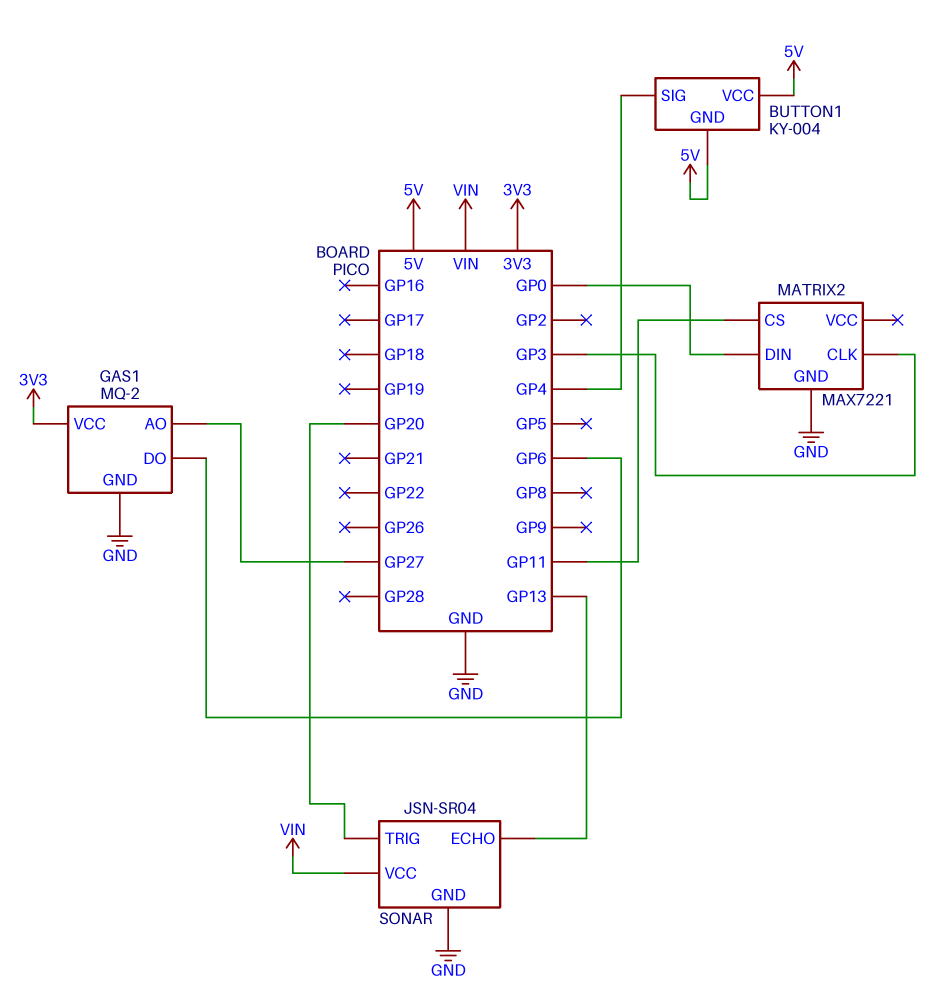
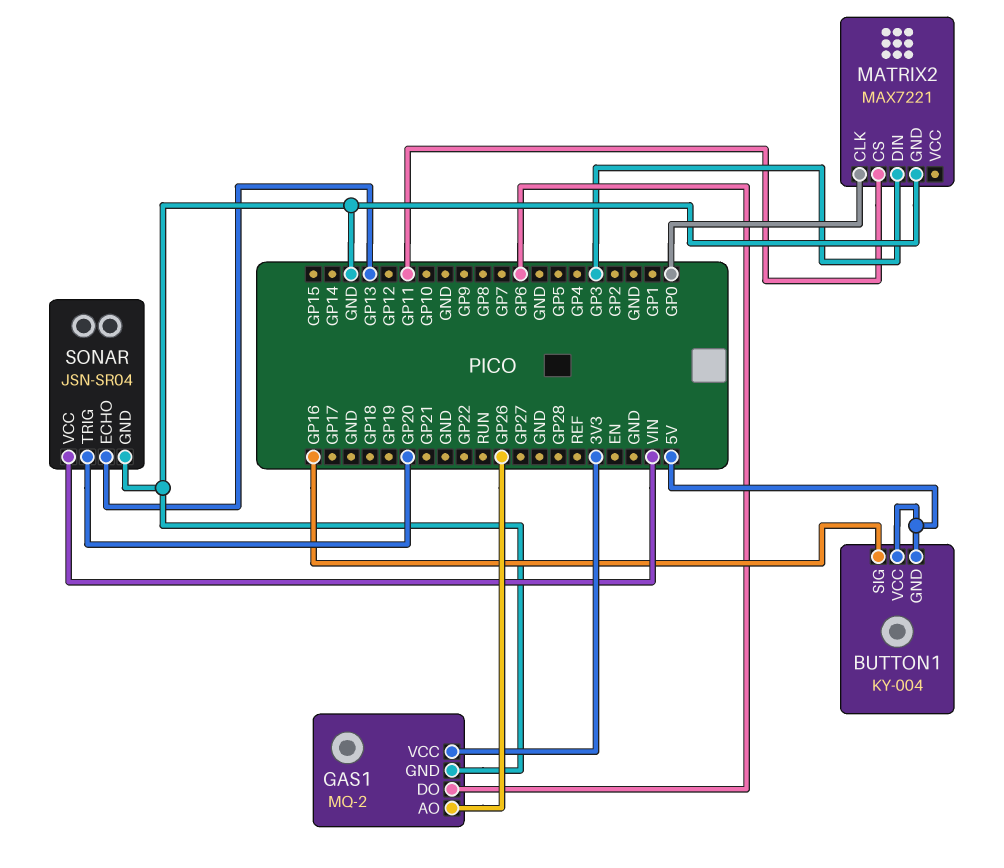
BUTTON1 pin SIG: GP4 -> GP16
GAS1 pin AO: GP27 -> GP26
MATRIX2 pin CLK: GP3 -> GP0
MATRIX2 pin DIN: GP0 -> GP3

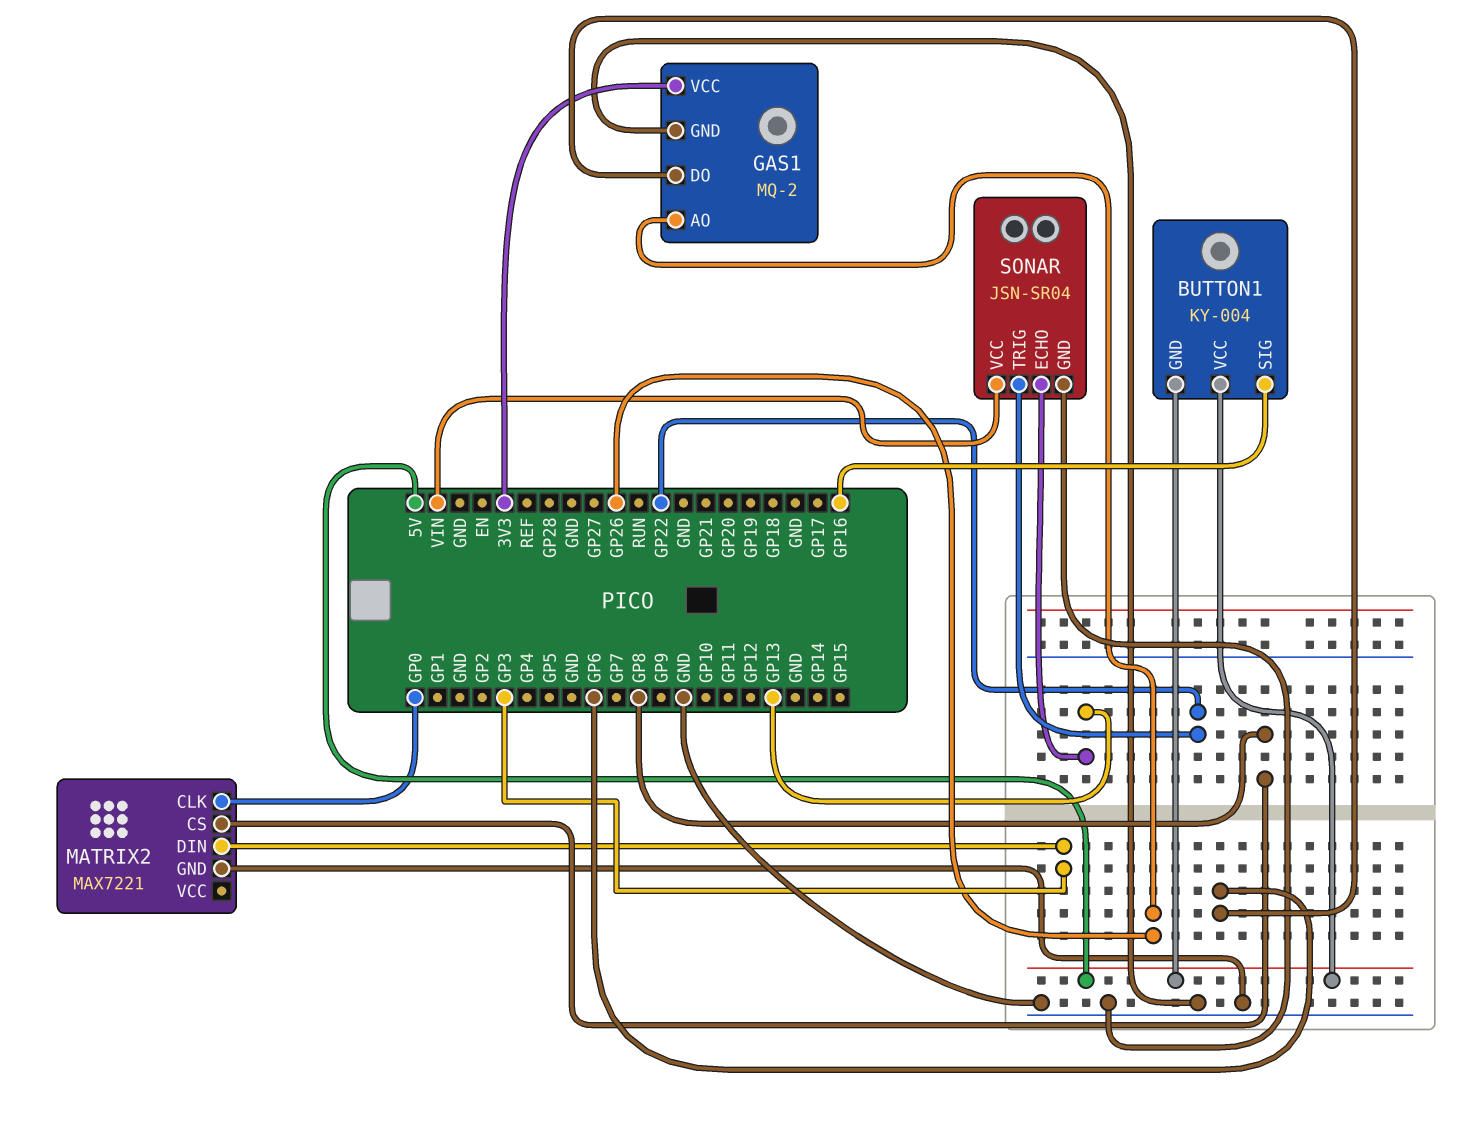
MATRIX2 pin CS: GP11 -> GP8
SONAR pin TRIG: GP20 -> GP22

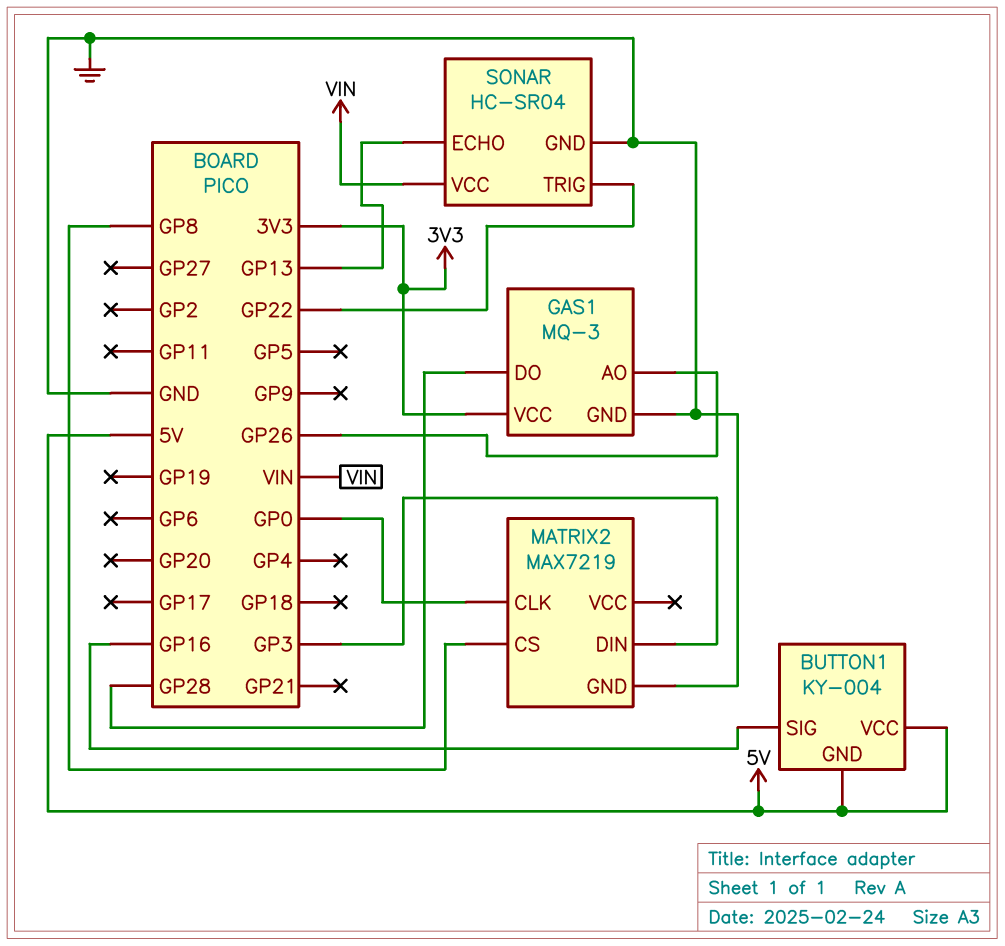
GAS1: MQ-2 -> MQ-3
GAS1 pin DO: GP6 -> GP28
MATRIX2: MAX7221 -> MAX7219
SONAR: JSN-SR04 -> HC-SR04

